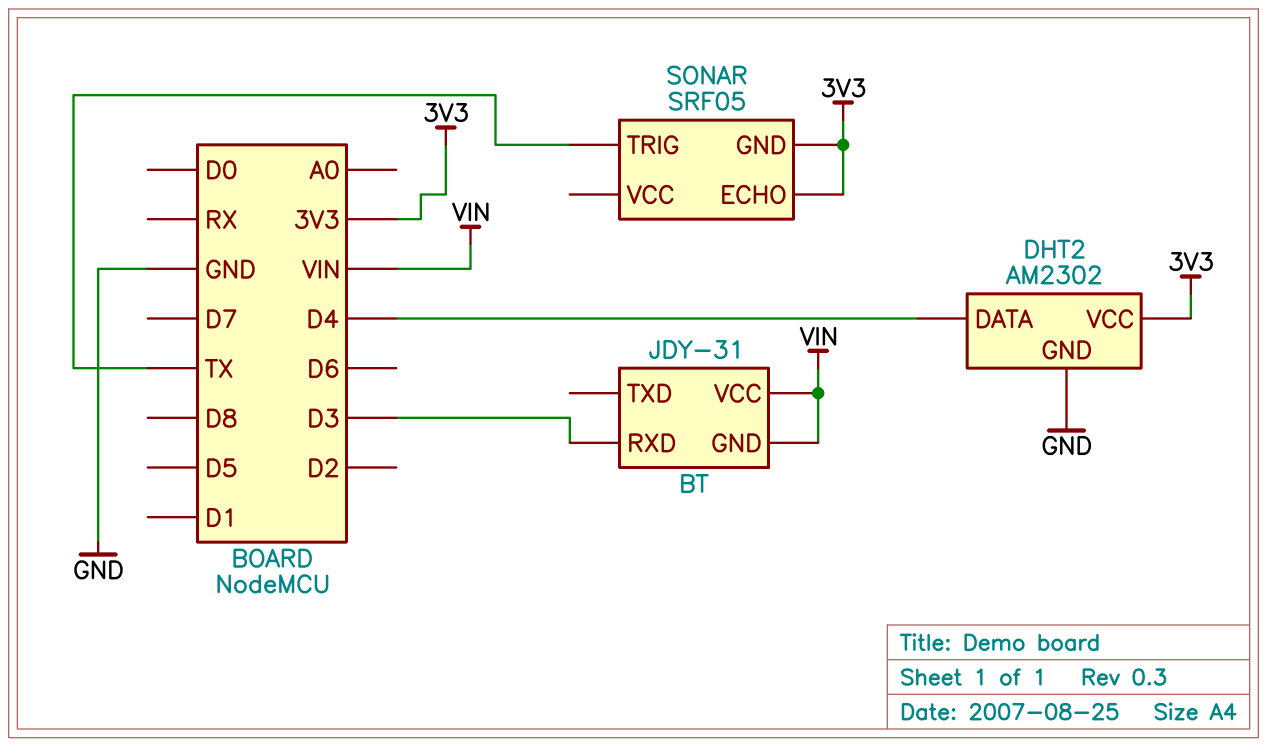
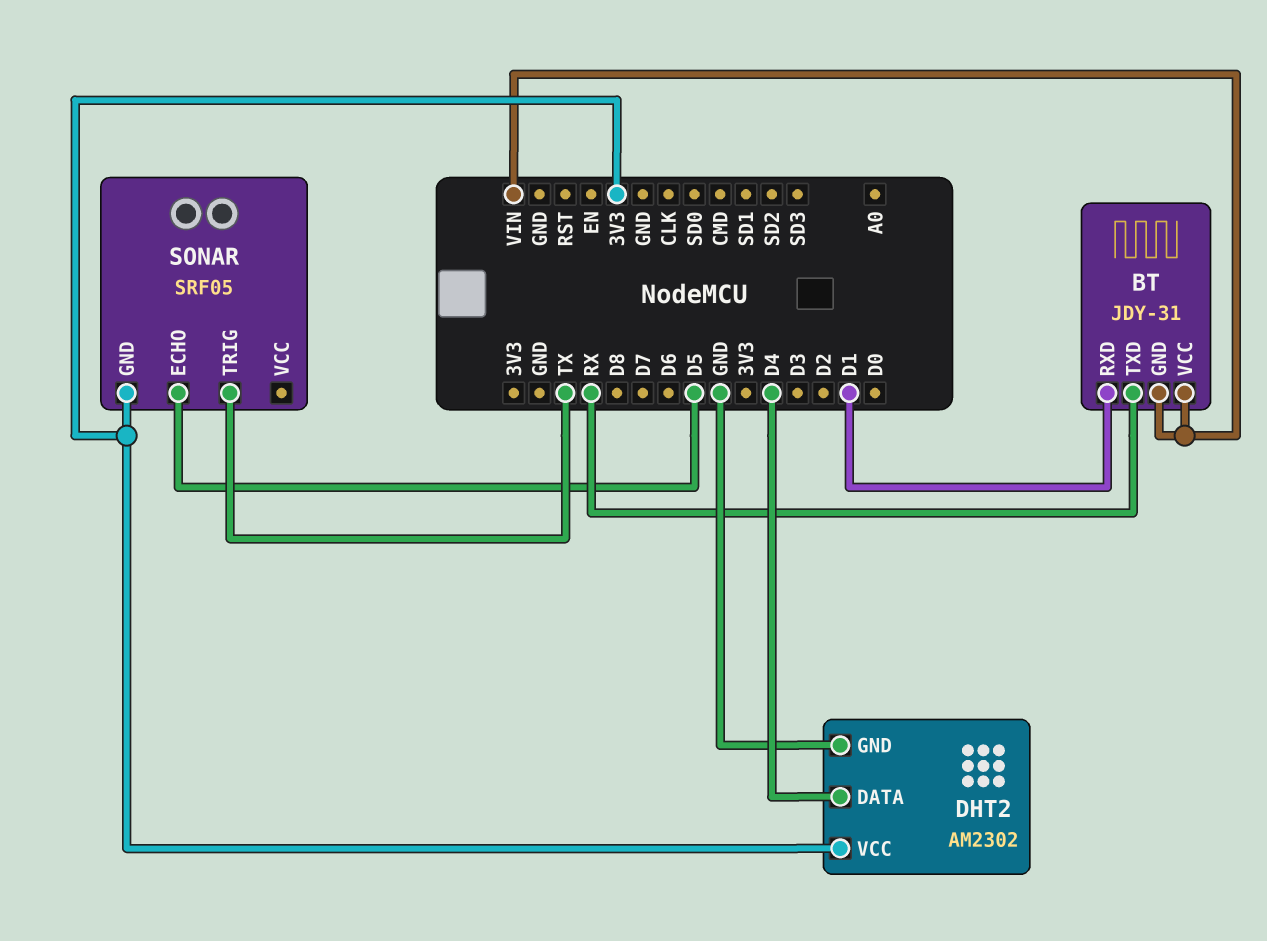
BT pin RXD: D3 -> D1
BT pin TXD: none -> RX
SONAR pin ECHO: 3V3 -> D5

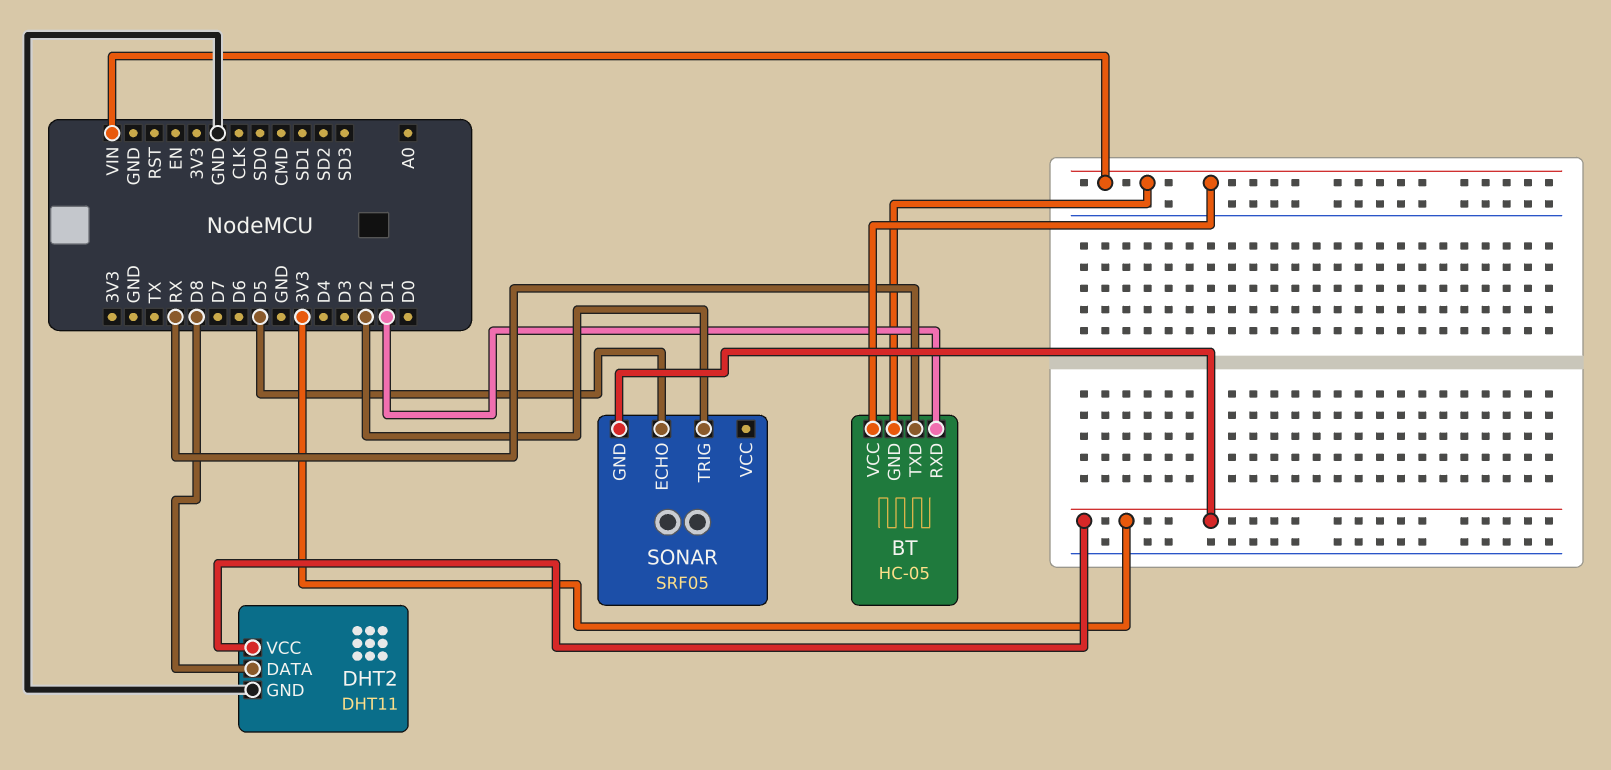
BT: JDY-31 -> HC-05
DHT2: AM2302 -> DHT11
DHT2 pin DATA: D4 -> D8
SONAR pin TRIG: TX -> D2

